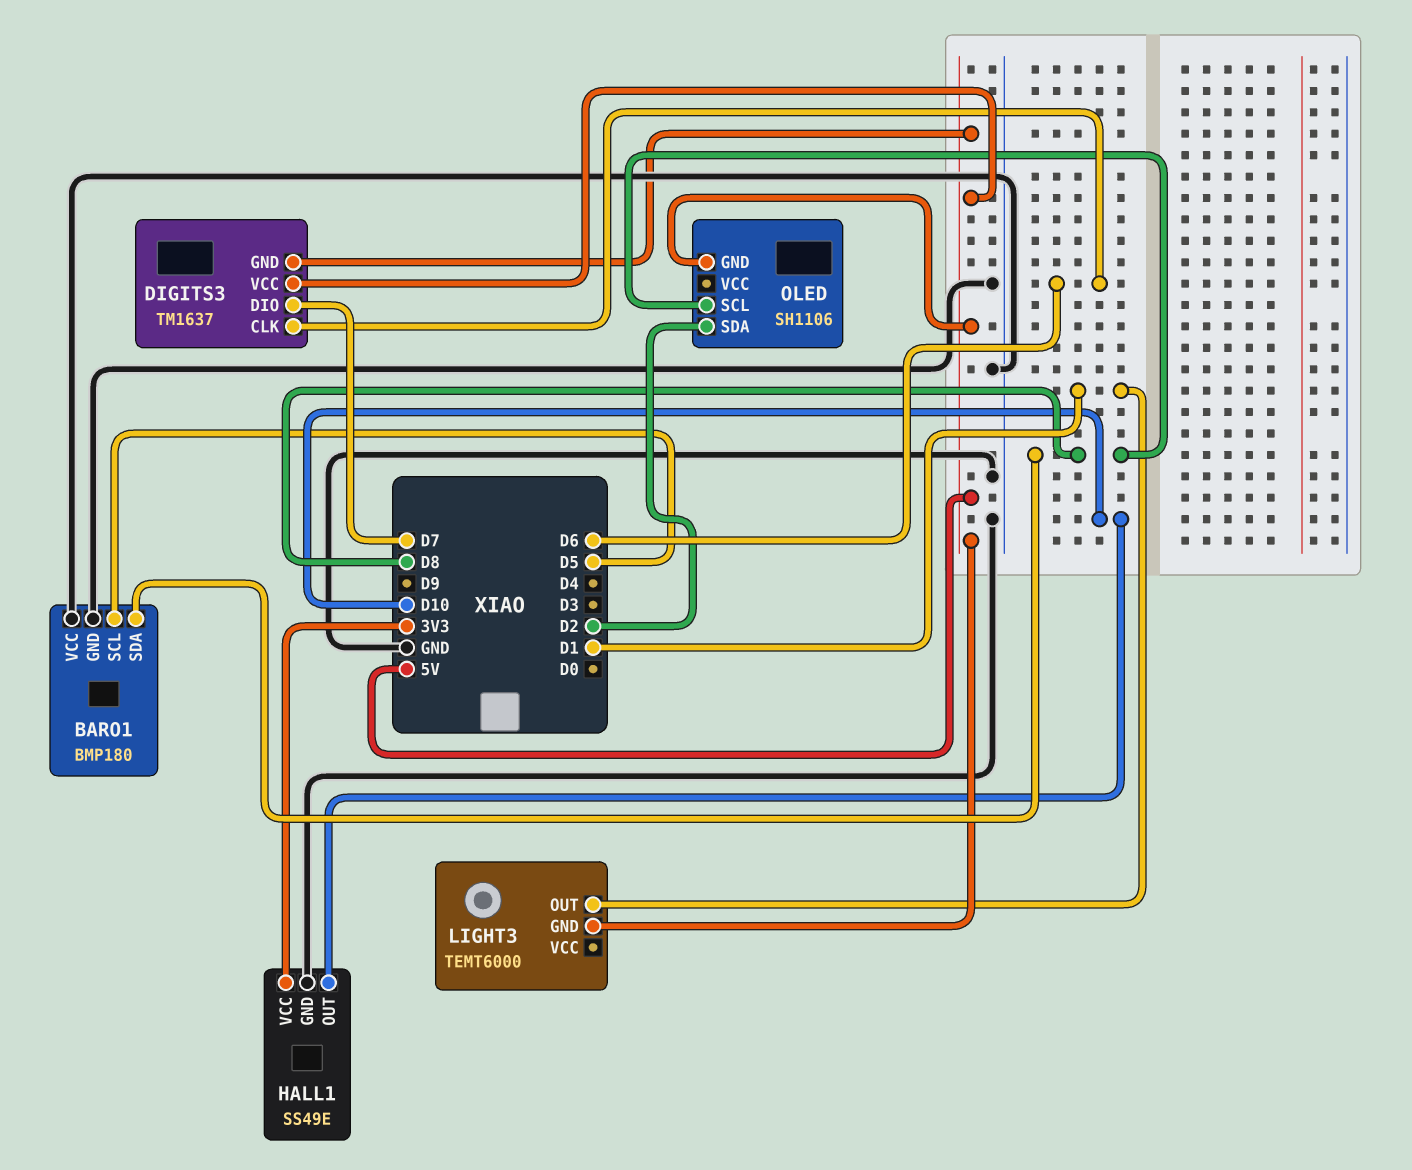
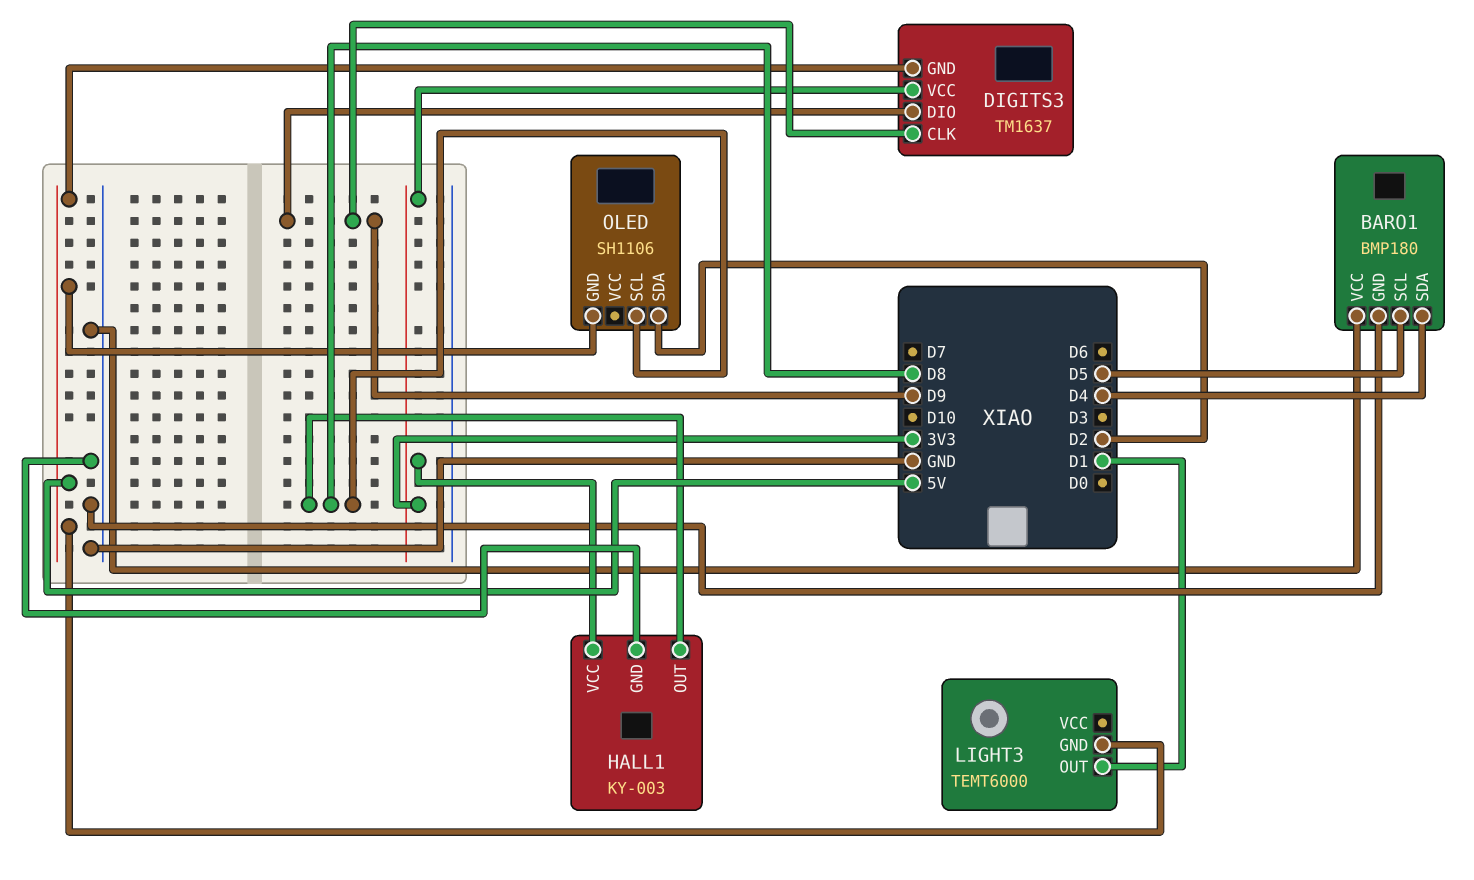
BARO1 pin SDA: D8 -> D4
DIGITS3 pin CLK: D6 -> D9
DIGITS3 pin DIO: D7 -> D9
DIGITS3 pin VCC: 5V -> 3V3
HALL1: SS49E -> KY-003
HALL1 pin OUT: D10 -> D8

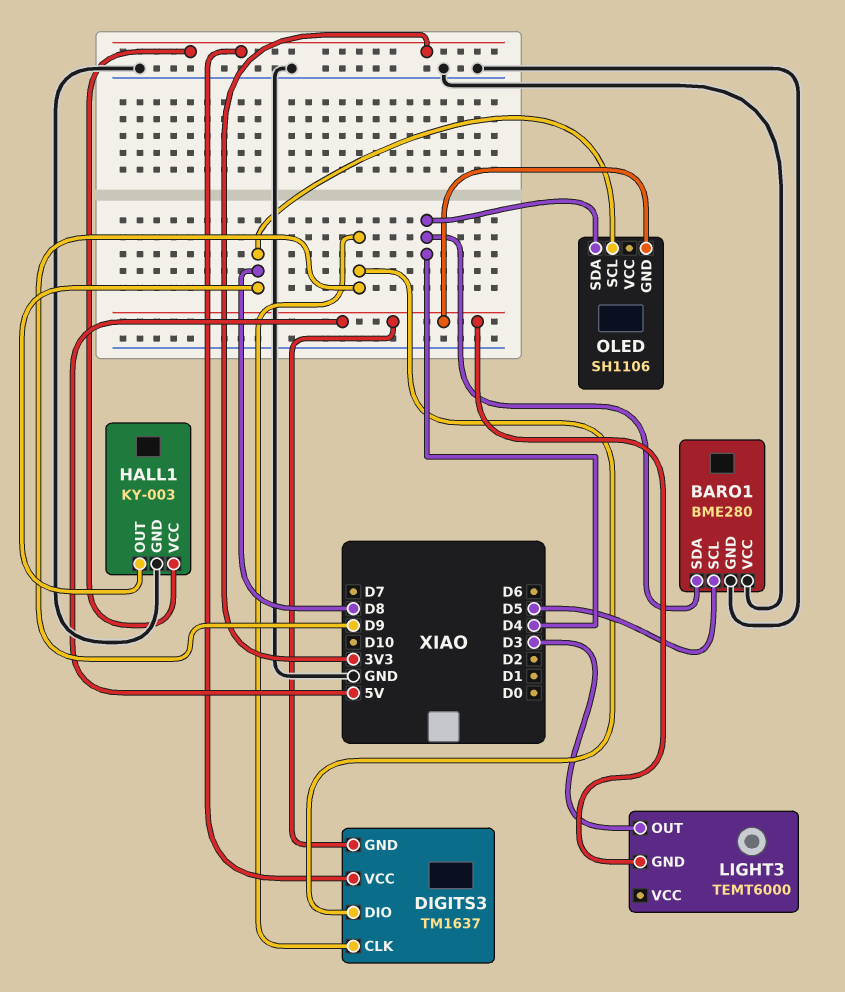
BARO1: BMP180 -> BME280
LIGHT3 pin OUT: D1 -> D3
OLED pin SDA: D2 -> D4

